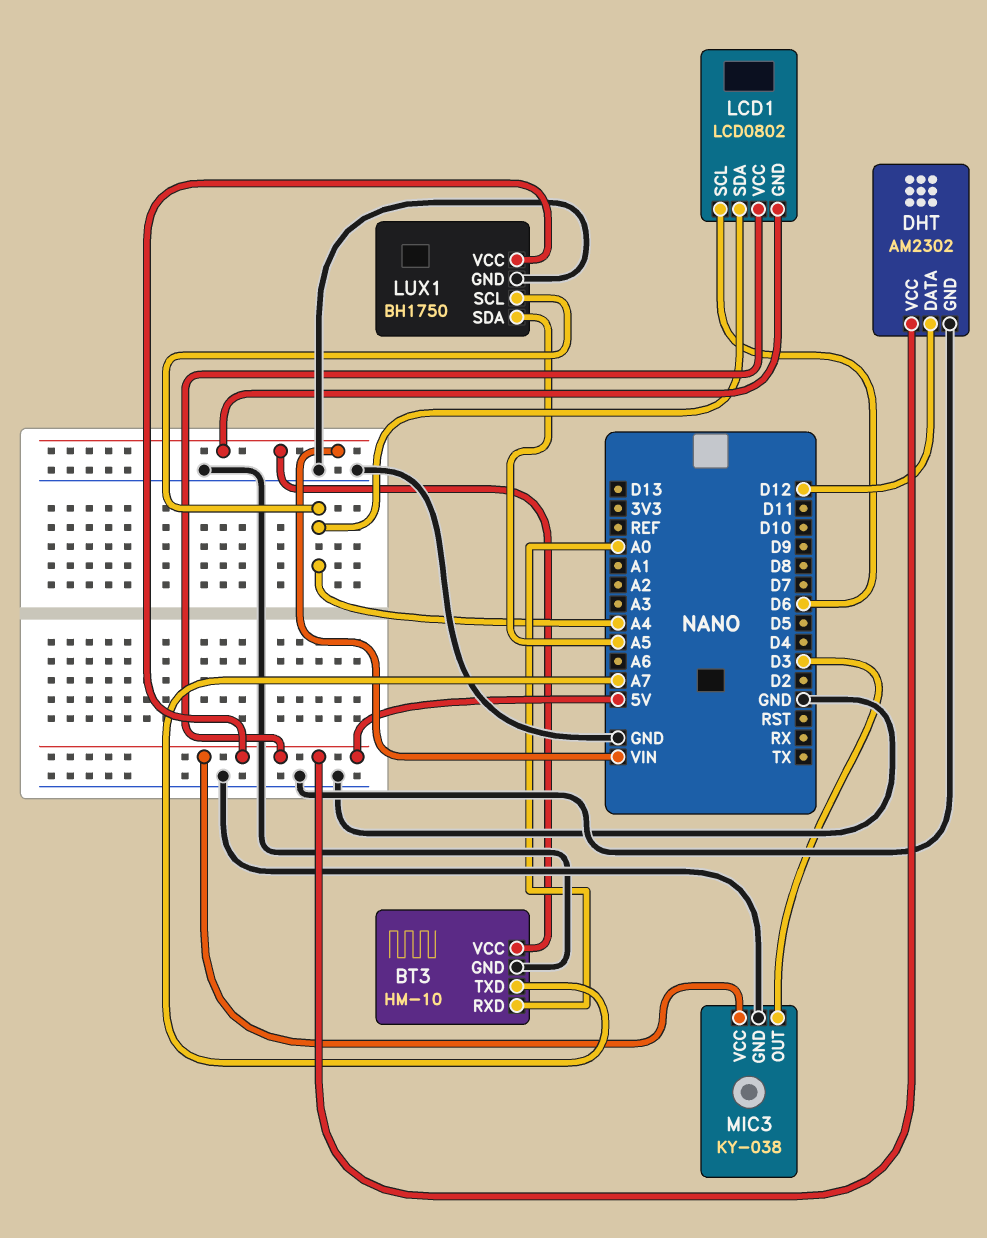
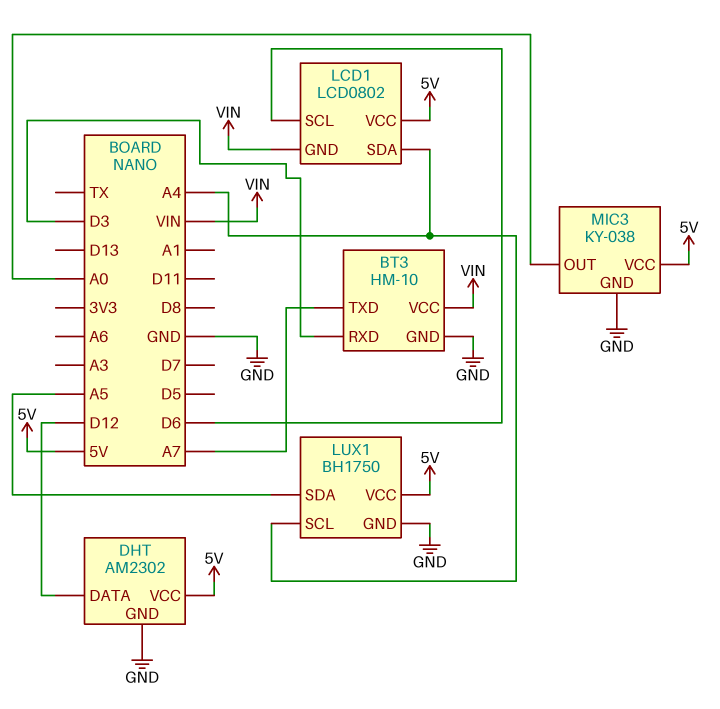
BT3 pin RXD: A0 -> D3
MIC3 pin OUT: D3 -> A0

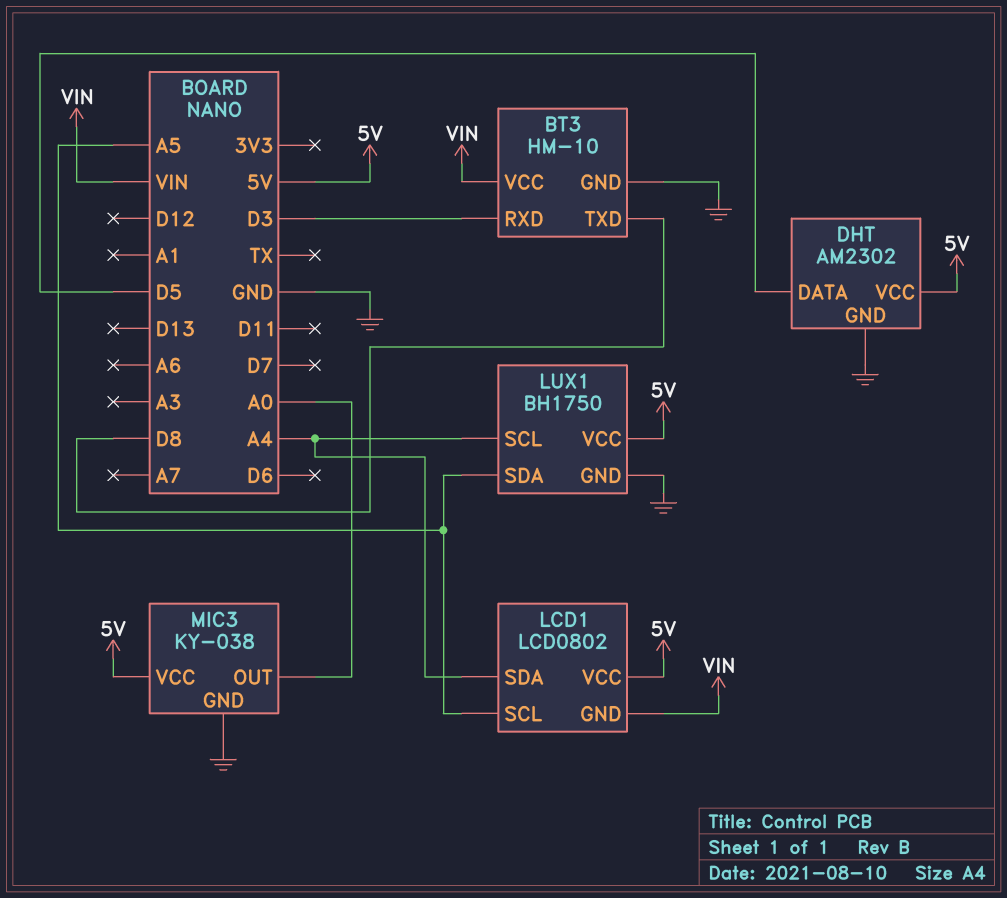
BT3 pin TXD: A7 -> D8
DHT pin DATA: D12 -> D5
LCD1 pin SCL: D6 -> A5

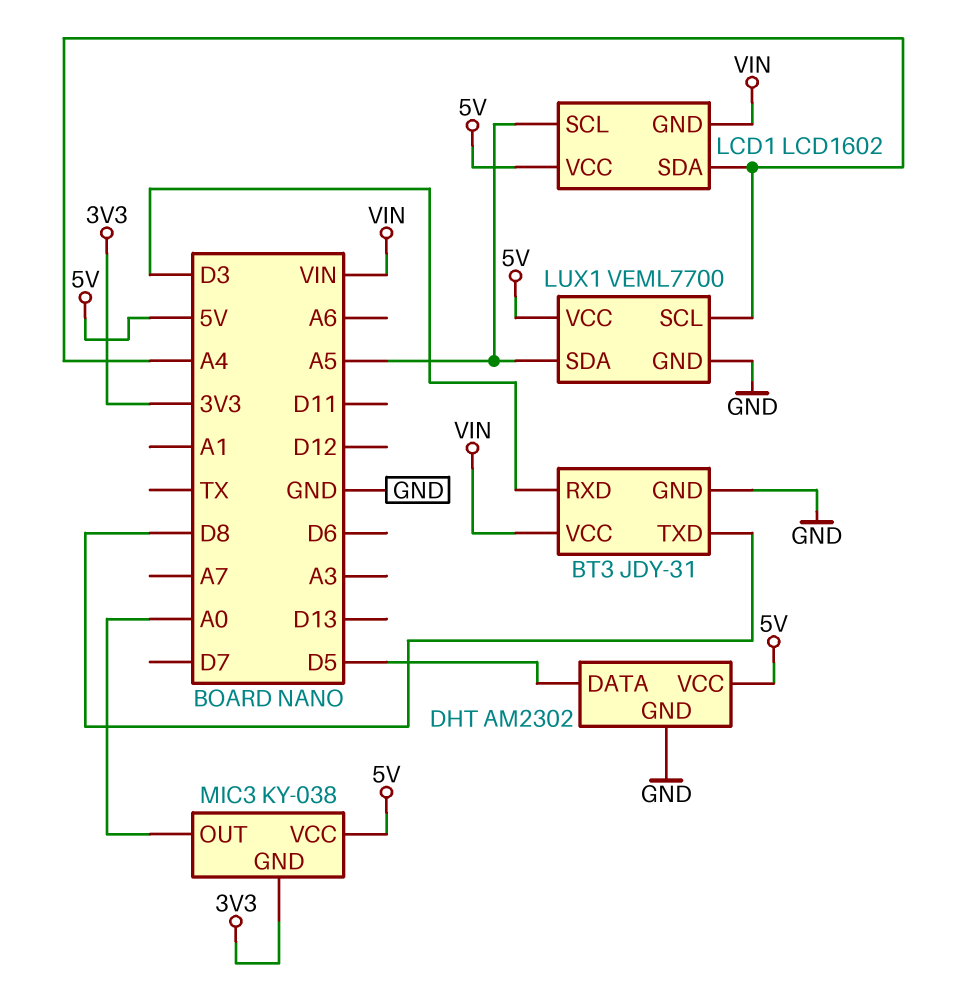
BT3: HM-10 -> JDY-31
LCD1: LCD0802 -> LCD1602
LUX1: BH1750 -> VEML7700
MIC3 pin GND: GND -> 3V3

